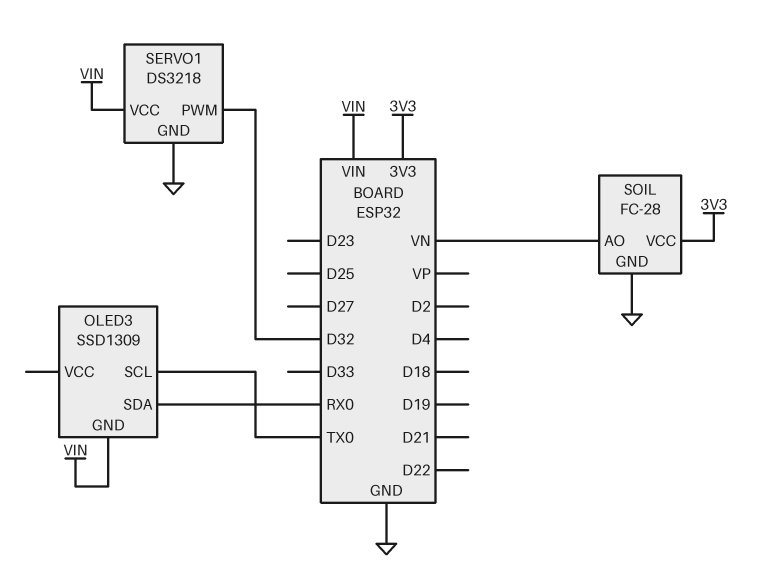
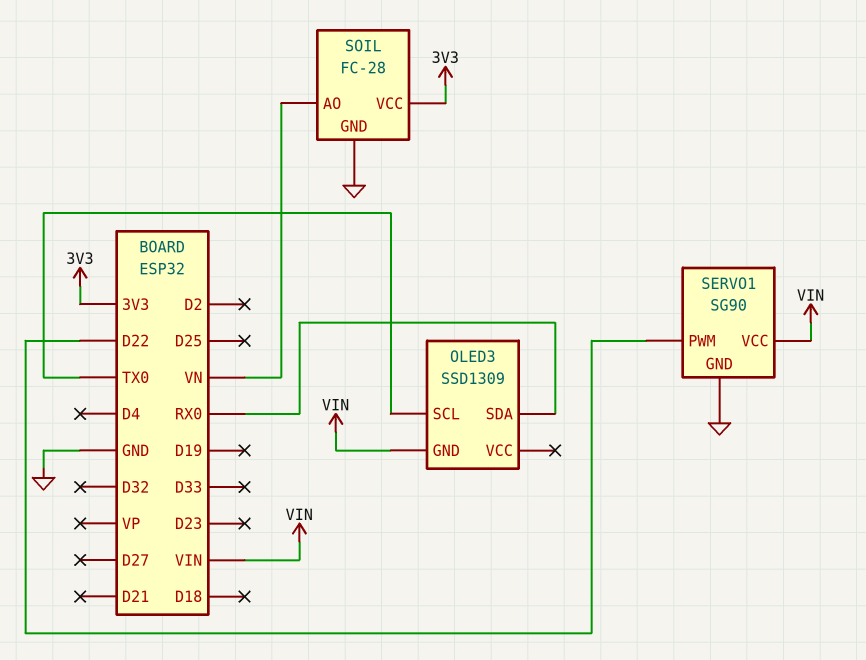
SERVO1: DS3218 -> SG90
SERVO1 pin PWM: D32 -> D22

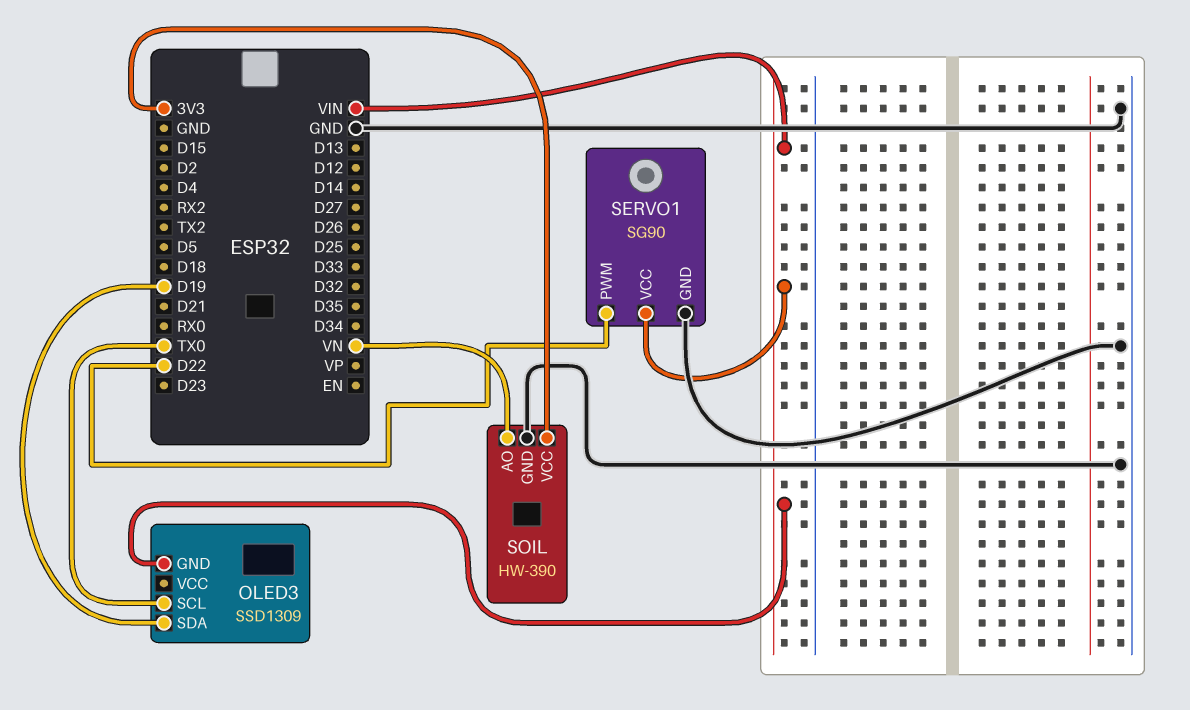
OLED3 pin SDA: RX0 -> D19
SOIL: FC-28 -> HW-390

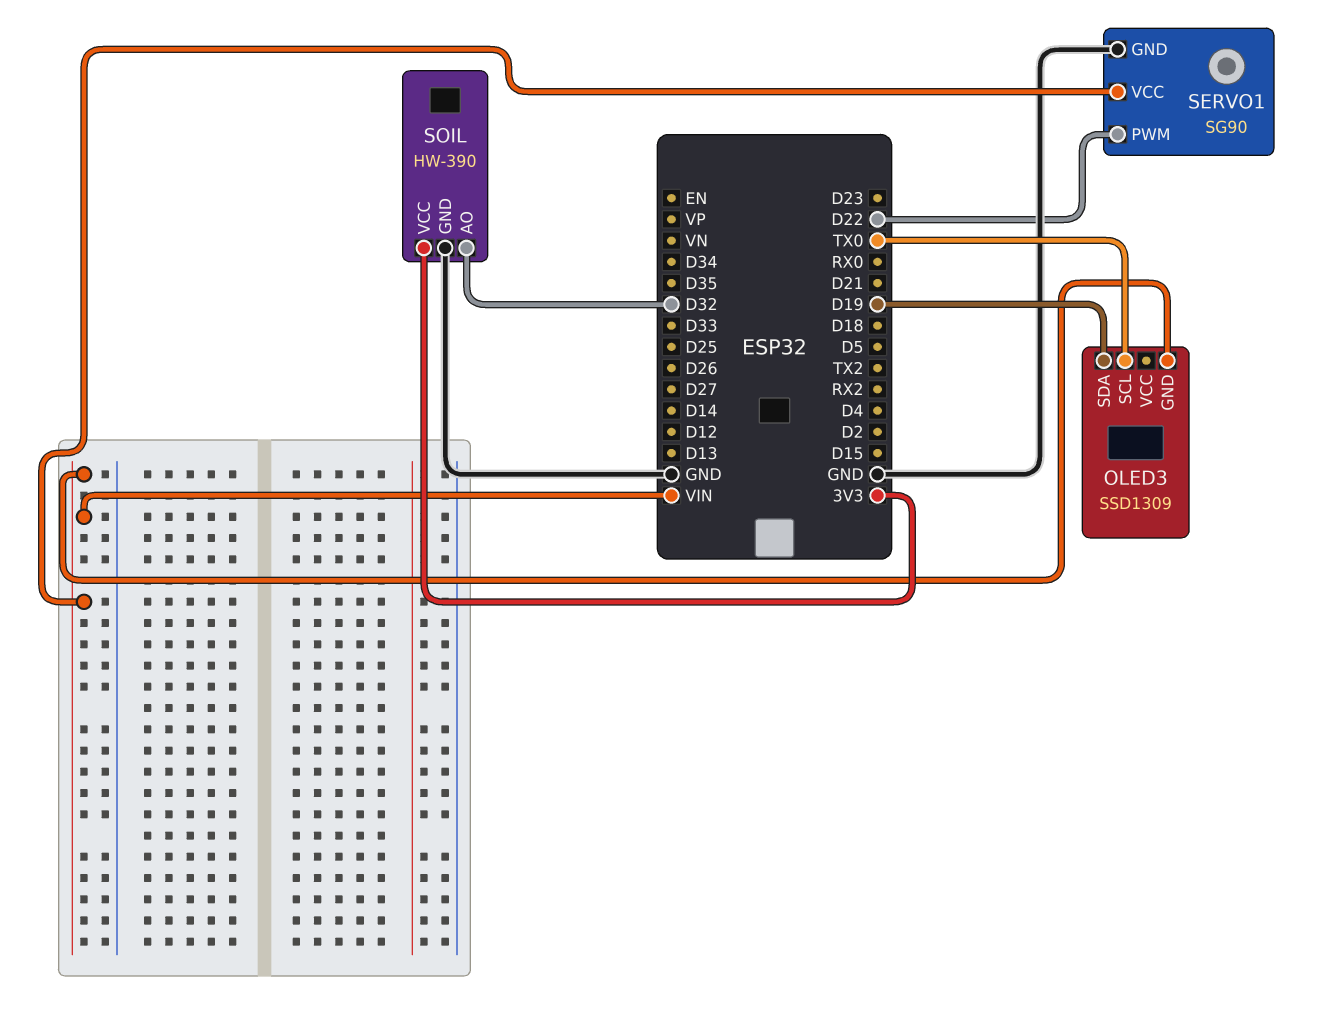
SOIL pin AO: VN -> D32

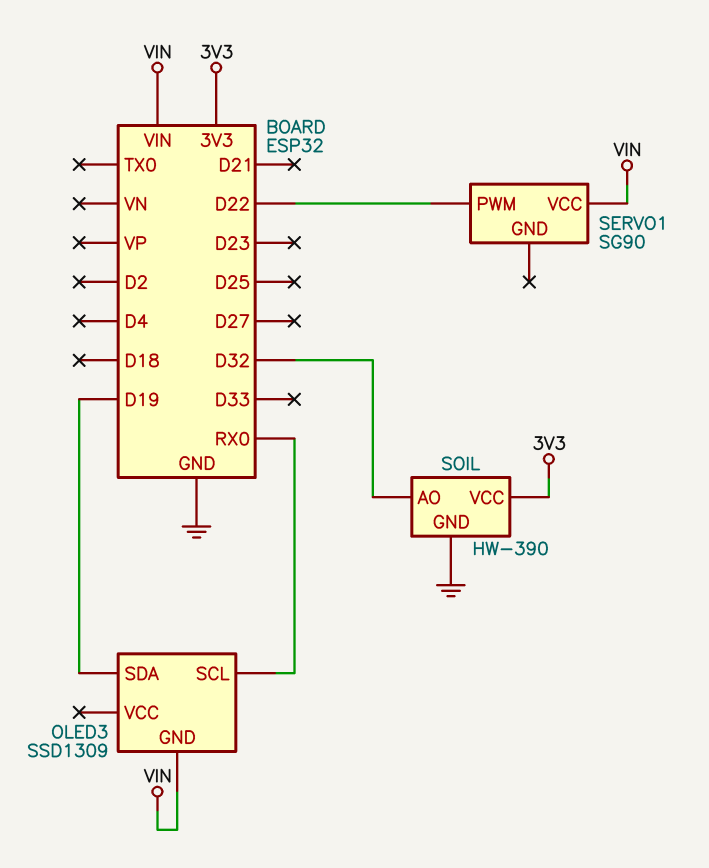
OLED3 pin SCL: TX0 -> RX0
SERVO1 pin GND: GND -> none

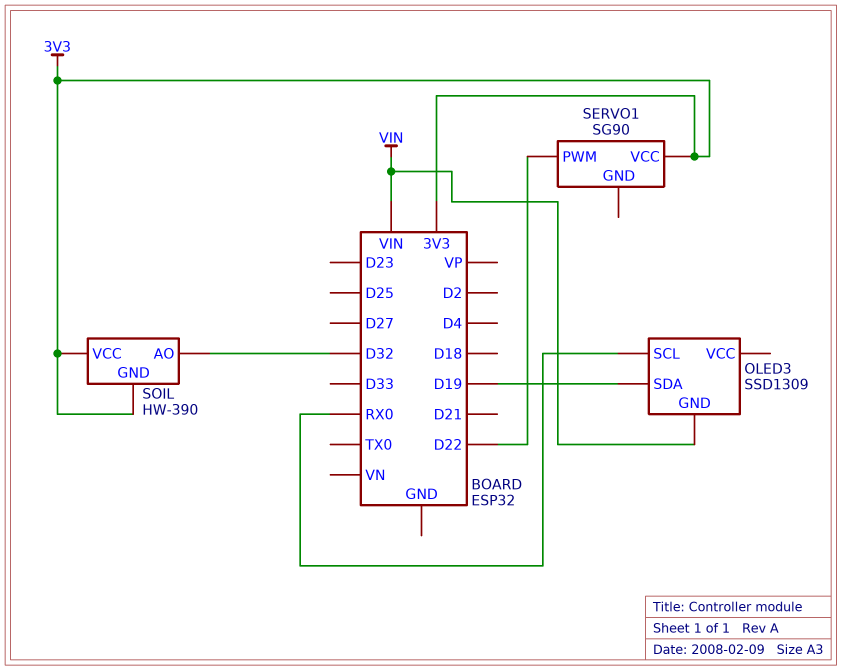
SERVO1 pin VCC: VIN -> 3V3
SOIL pin GND: GND -> 3V3

